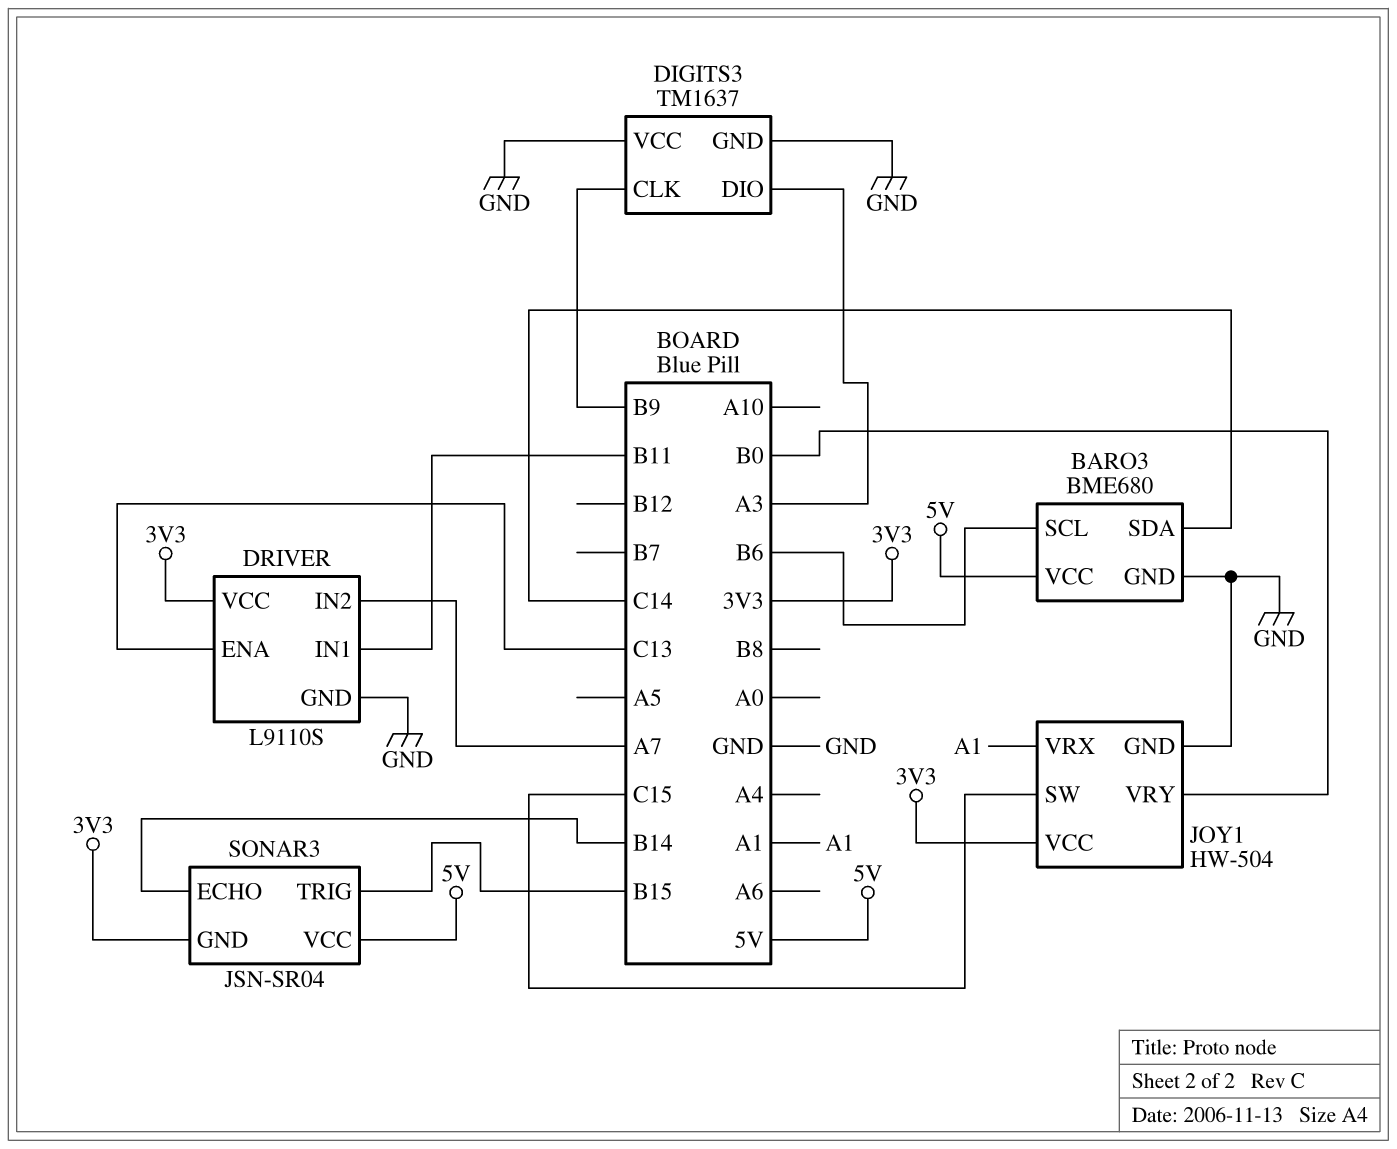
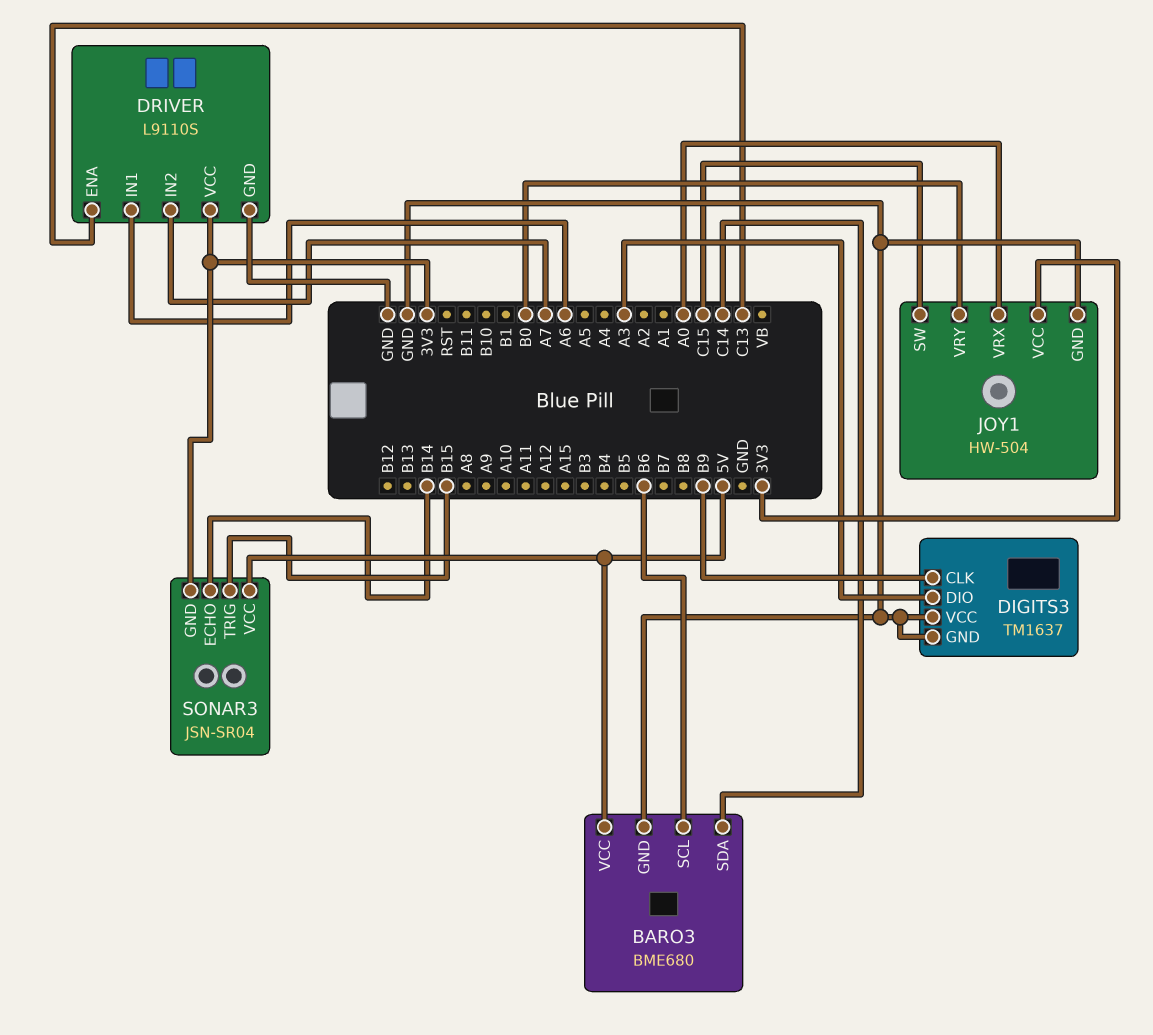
DRIVER pin IN1: B11 -> A6
JOY1 pin VRX: A1 -> A0

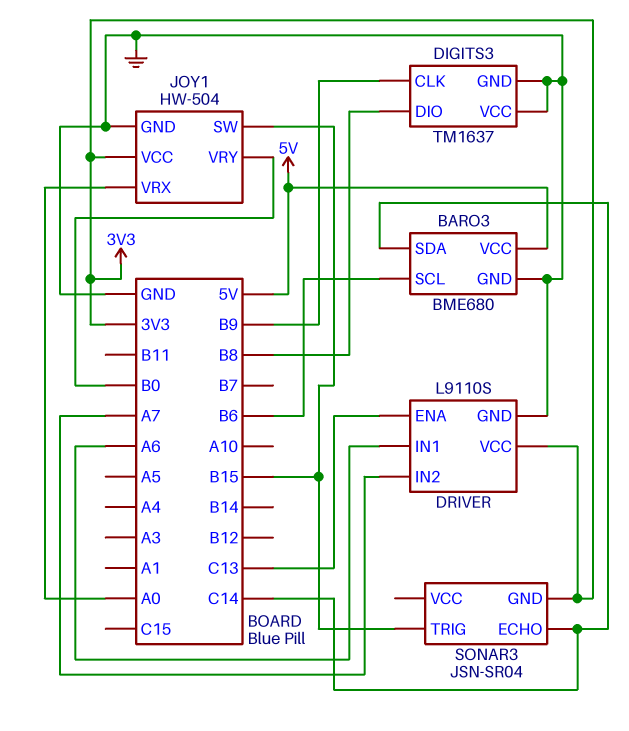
DIGITS3 pin DIO: A3 -> B8
JOY1 pin SW: C15 -> B15
SONAR3 pin ECHO: B14 -> C14
SONAR3 pin VCC: 5V -> none

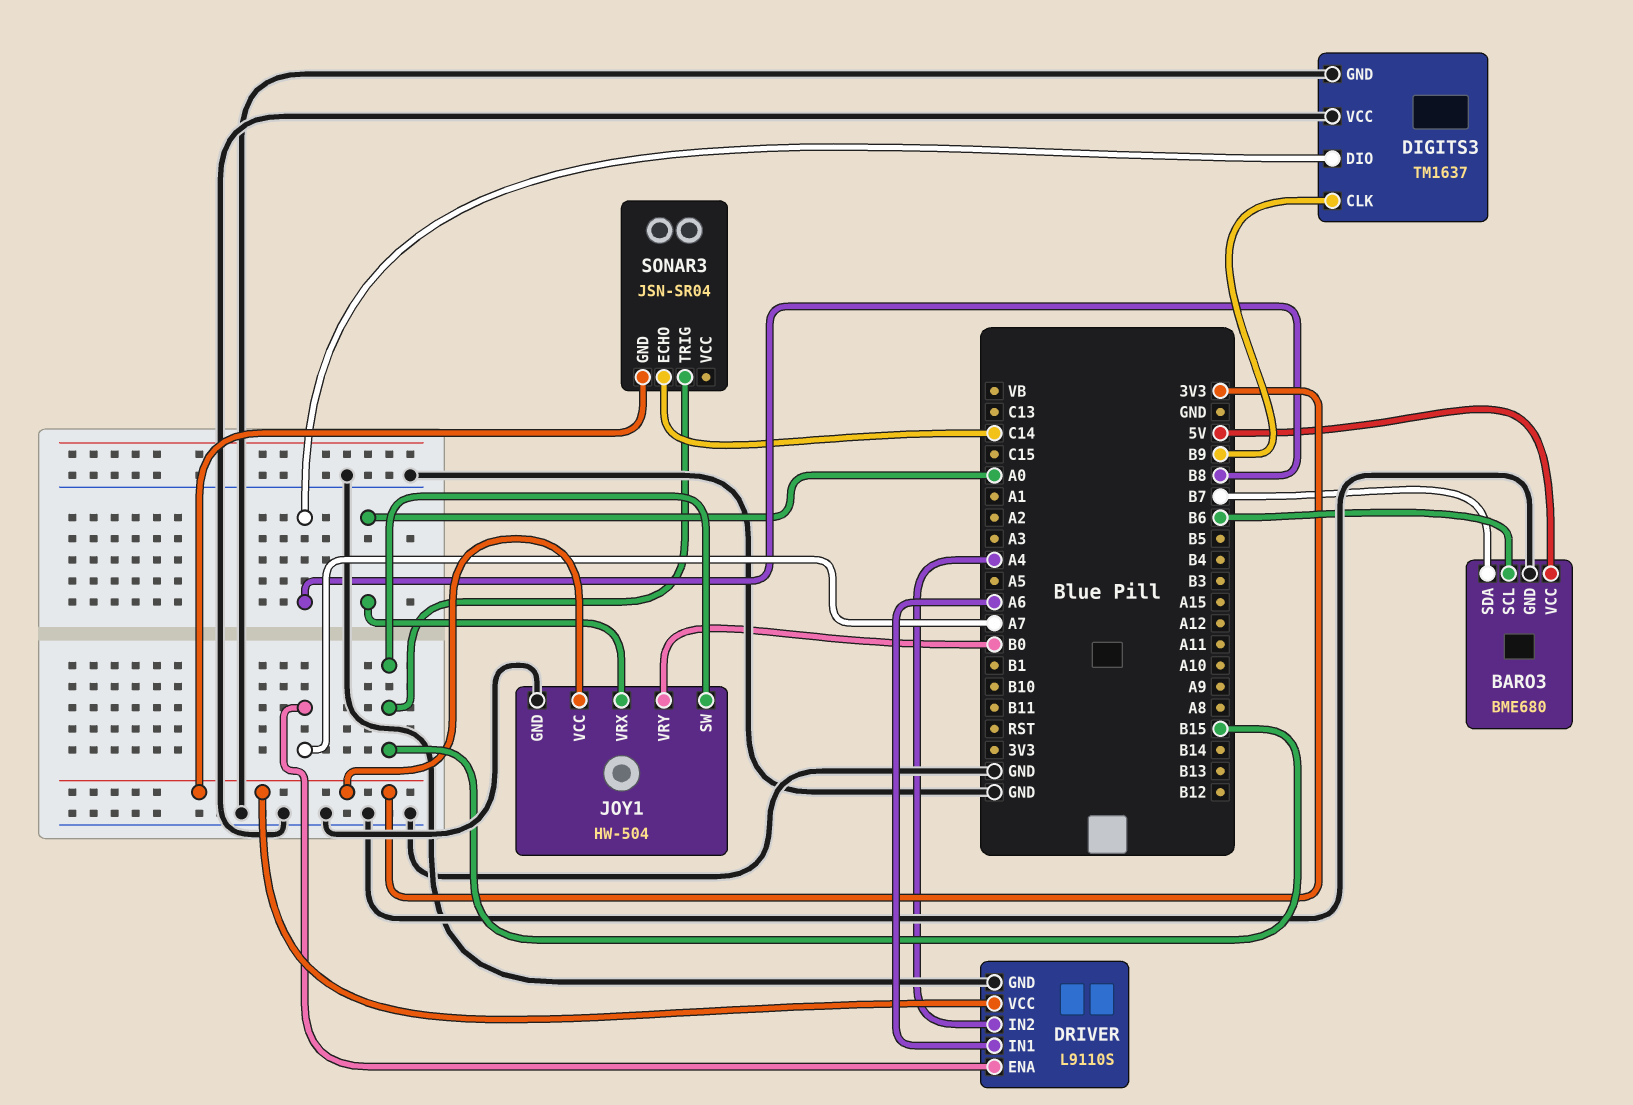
BARO3 pin SDA: C14 -> B7
DRIVER pin ENA: C13 -> A7
DRIVER pin IN2: A7 -> A4

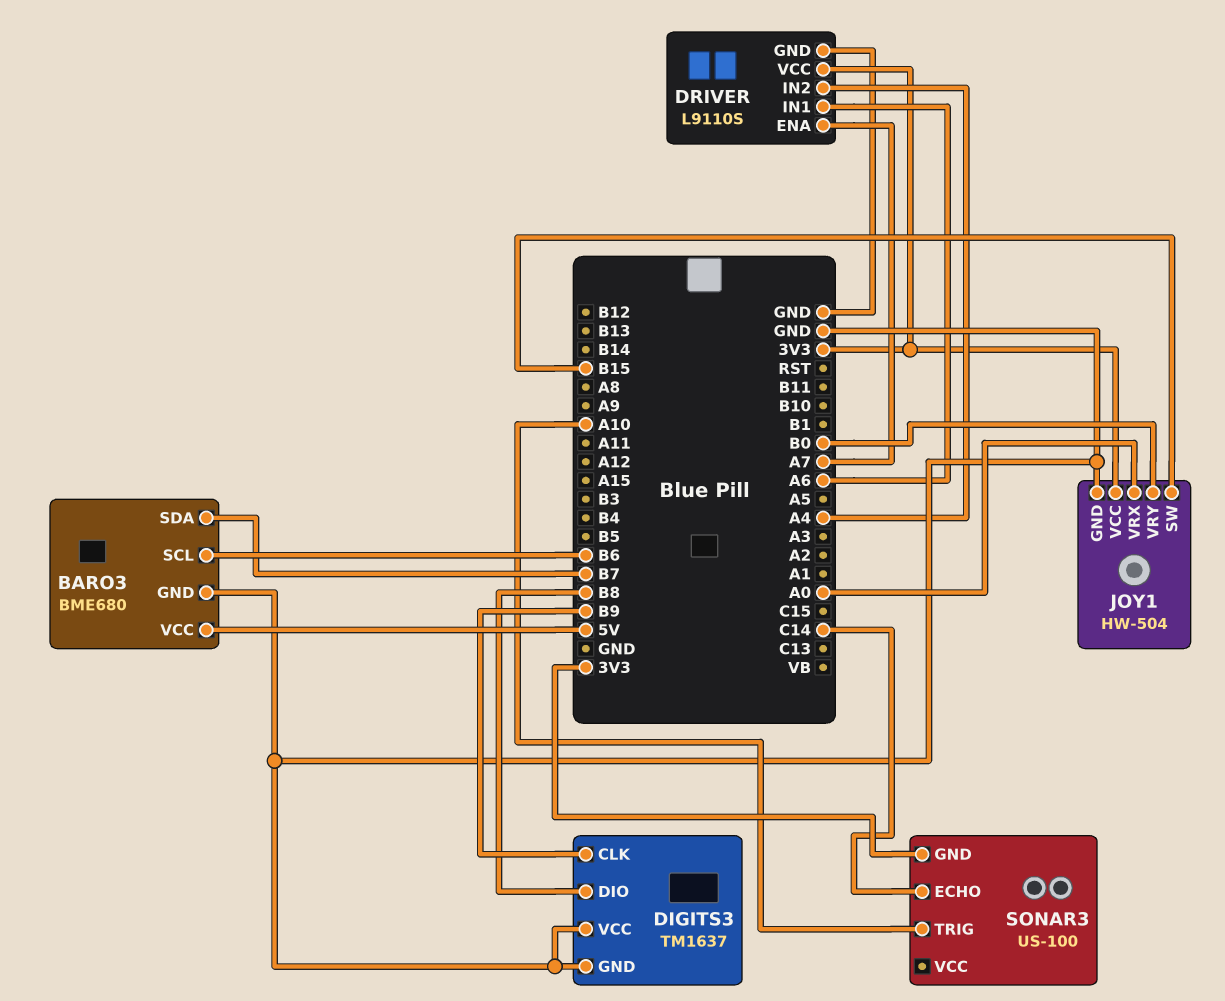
SONAR3: JSN-SR04 -> US-100
SONAR3 pin TRIG: B15 -> A10

